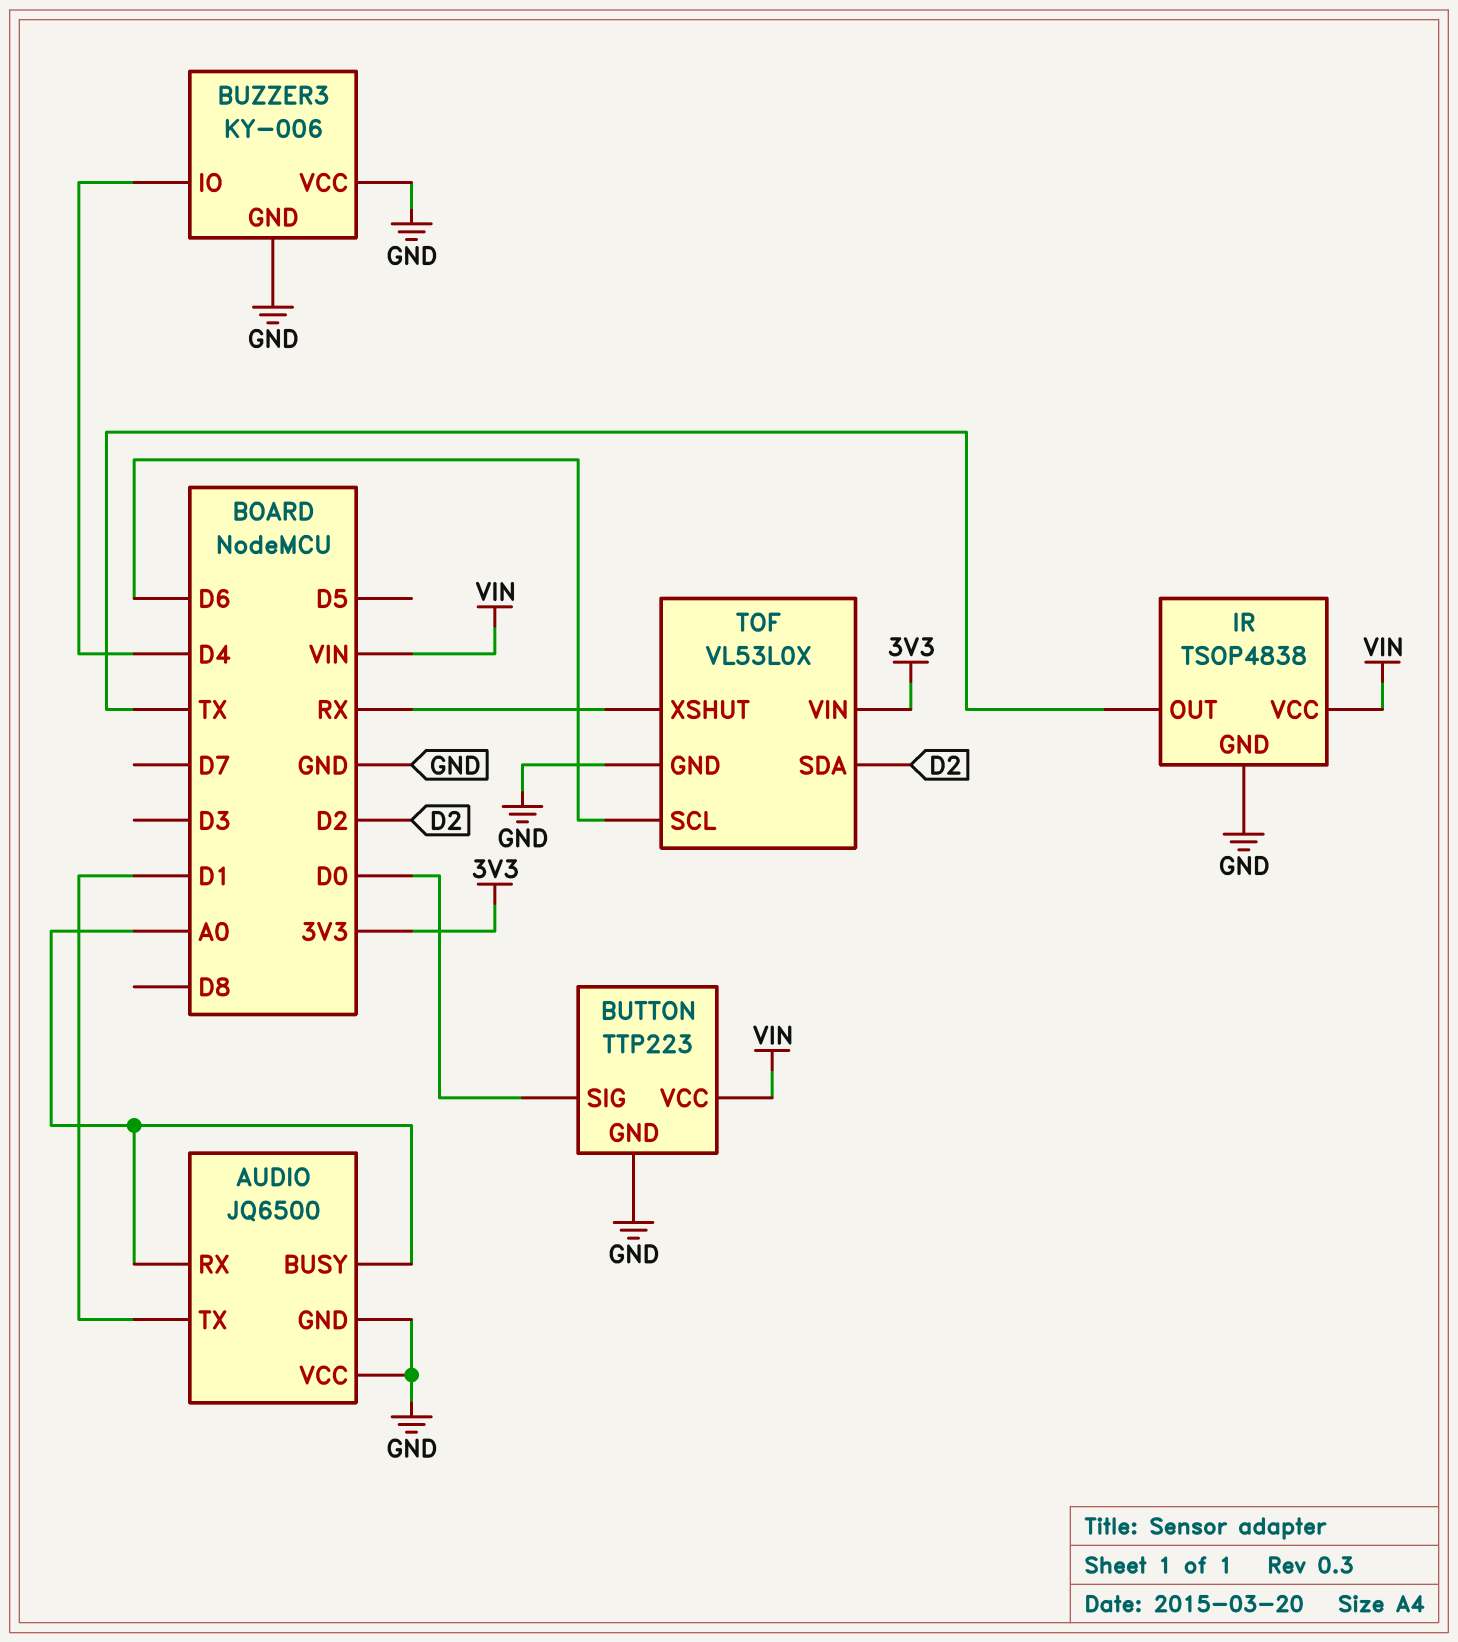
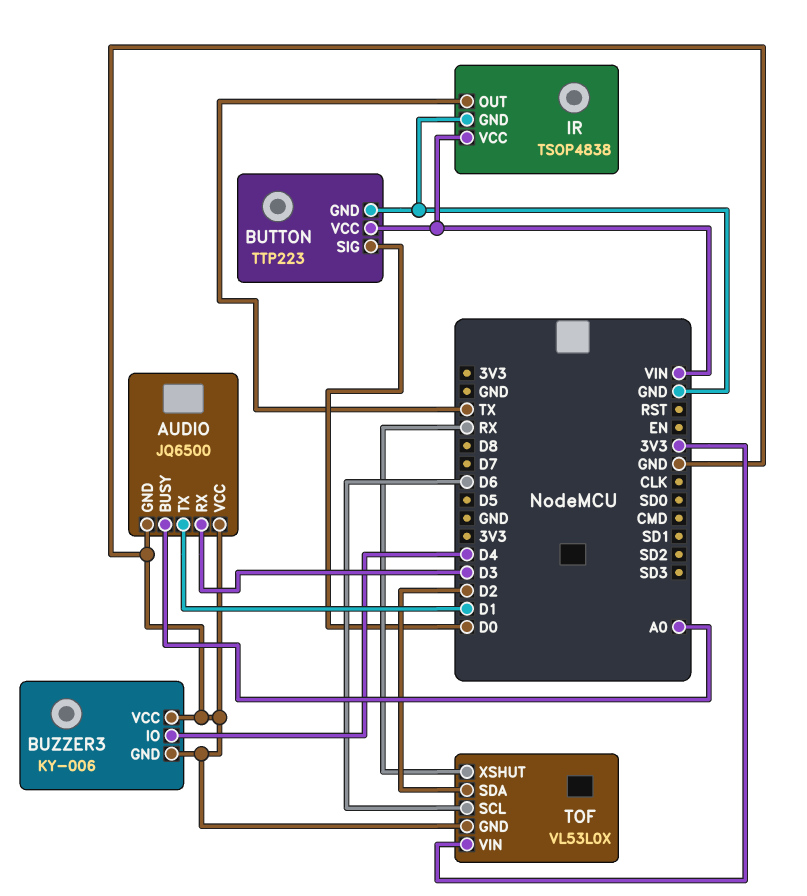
AUDIO pin RX: A0 -> D3

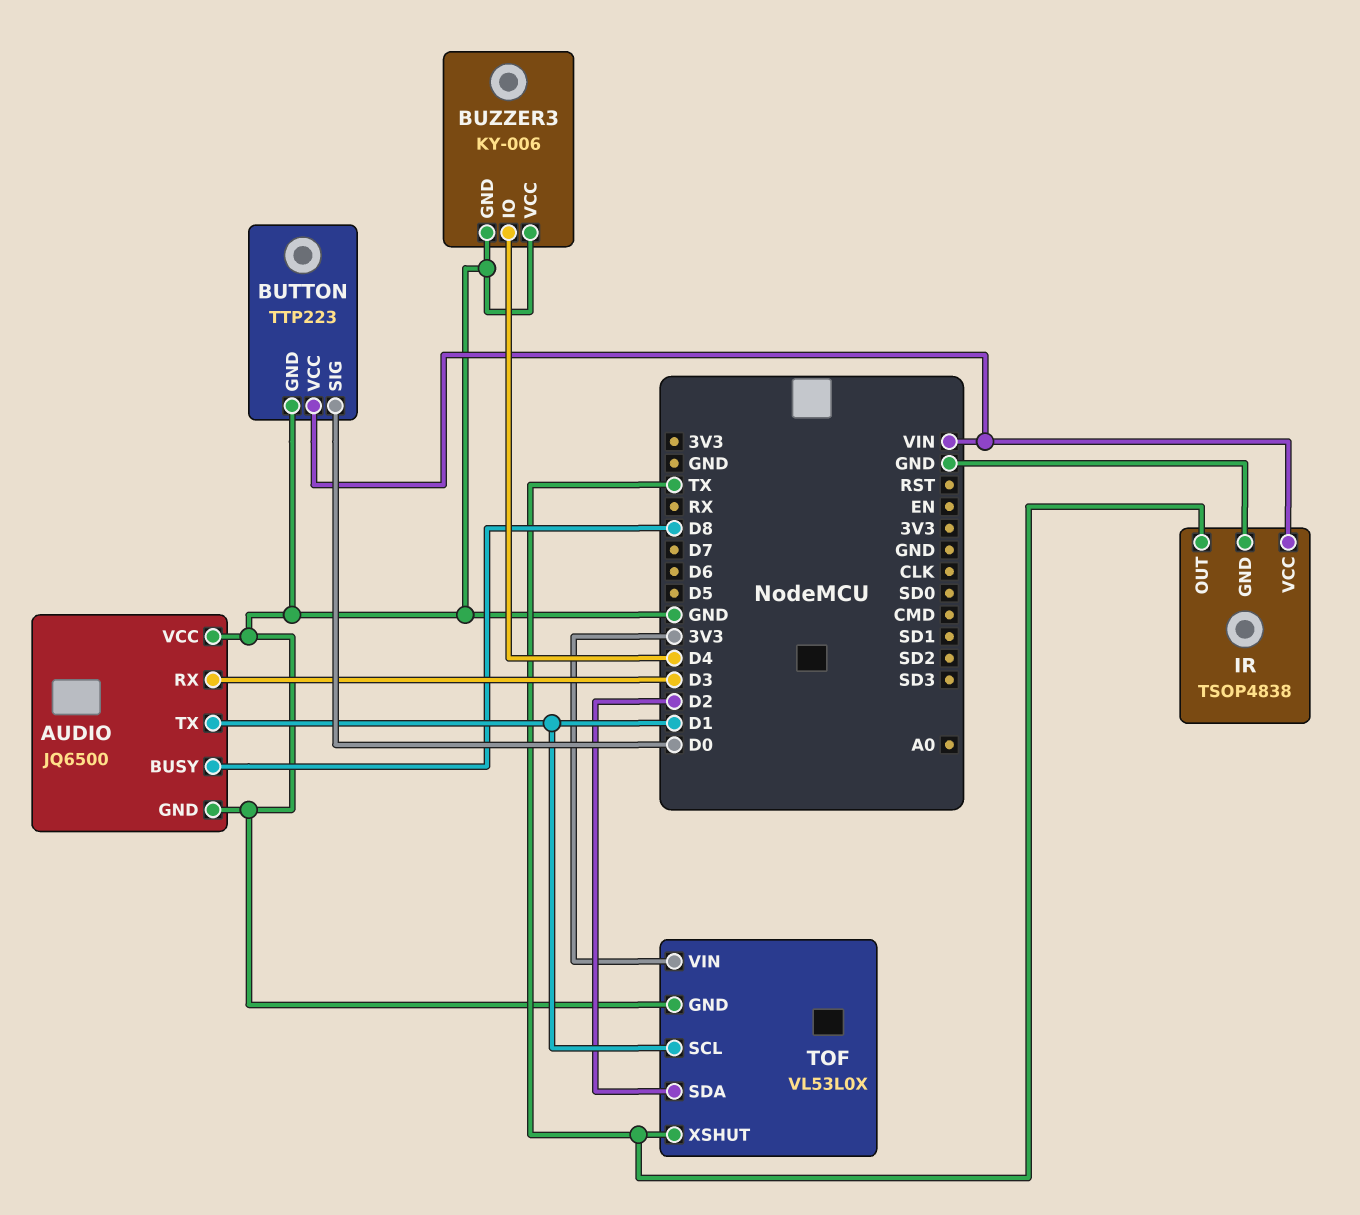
AUDIO pin BUSY: A0 -> D8
TOF pin SCL: D6 -> D1
TOF pin XSHUT: RX -> TX

